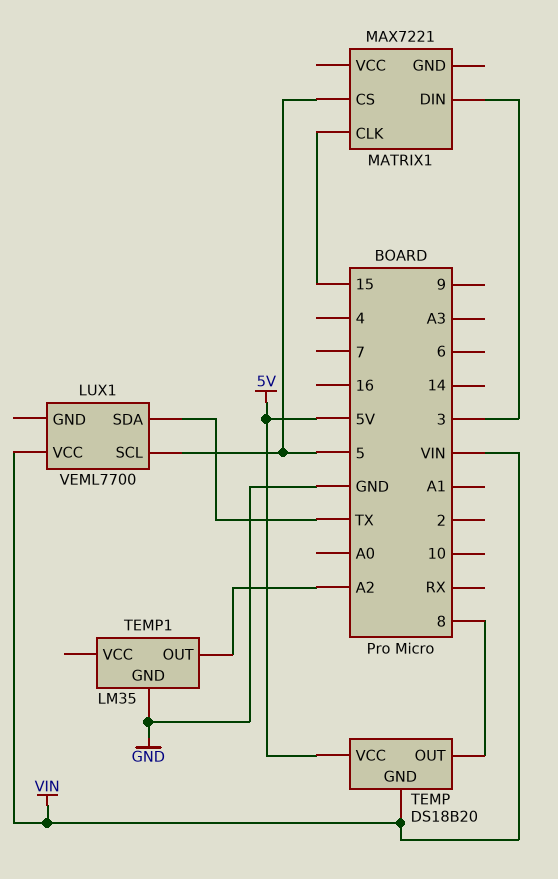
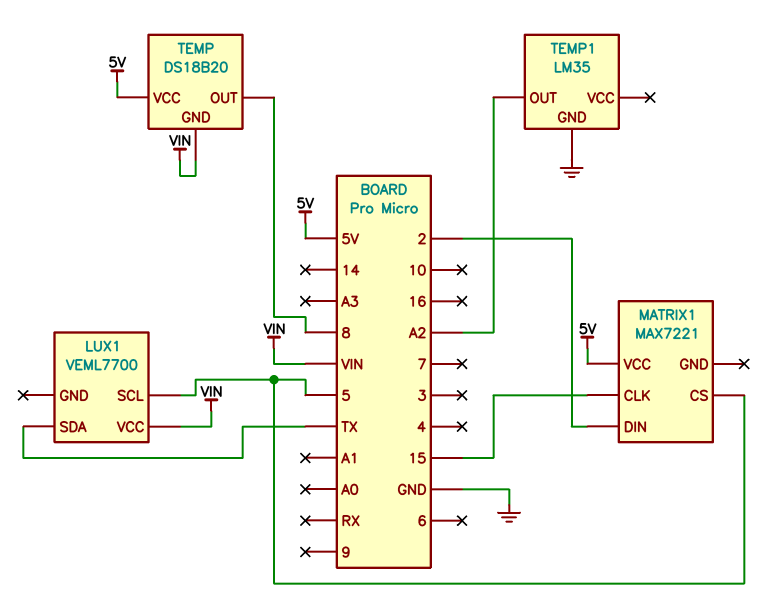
MATRIX1 pin DIN: 3 -> 2
MATRIX1 pin VCC: none -> 5V

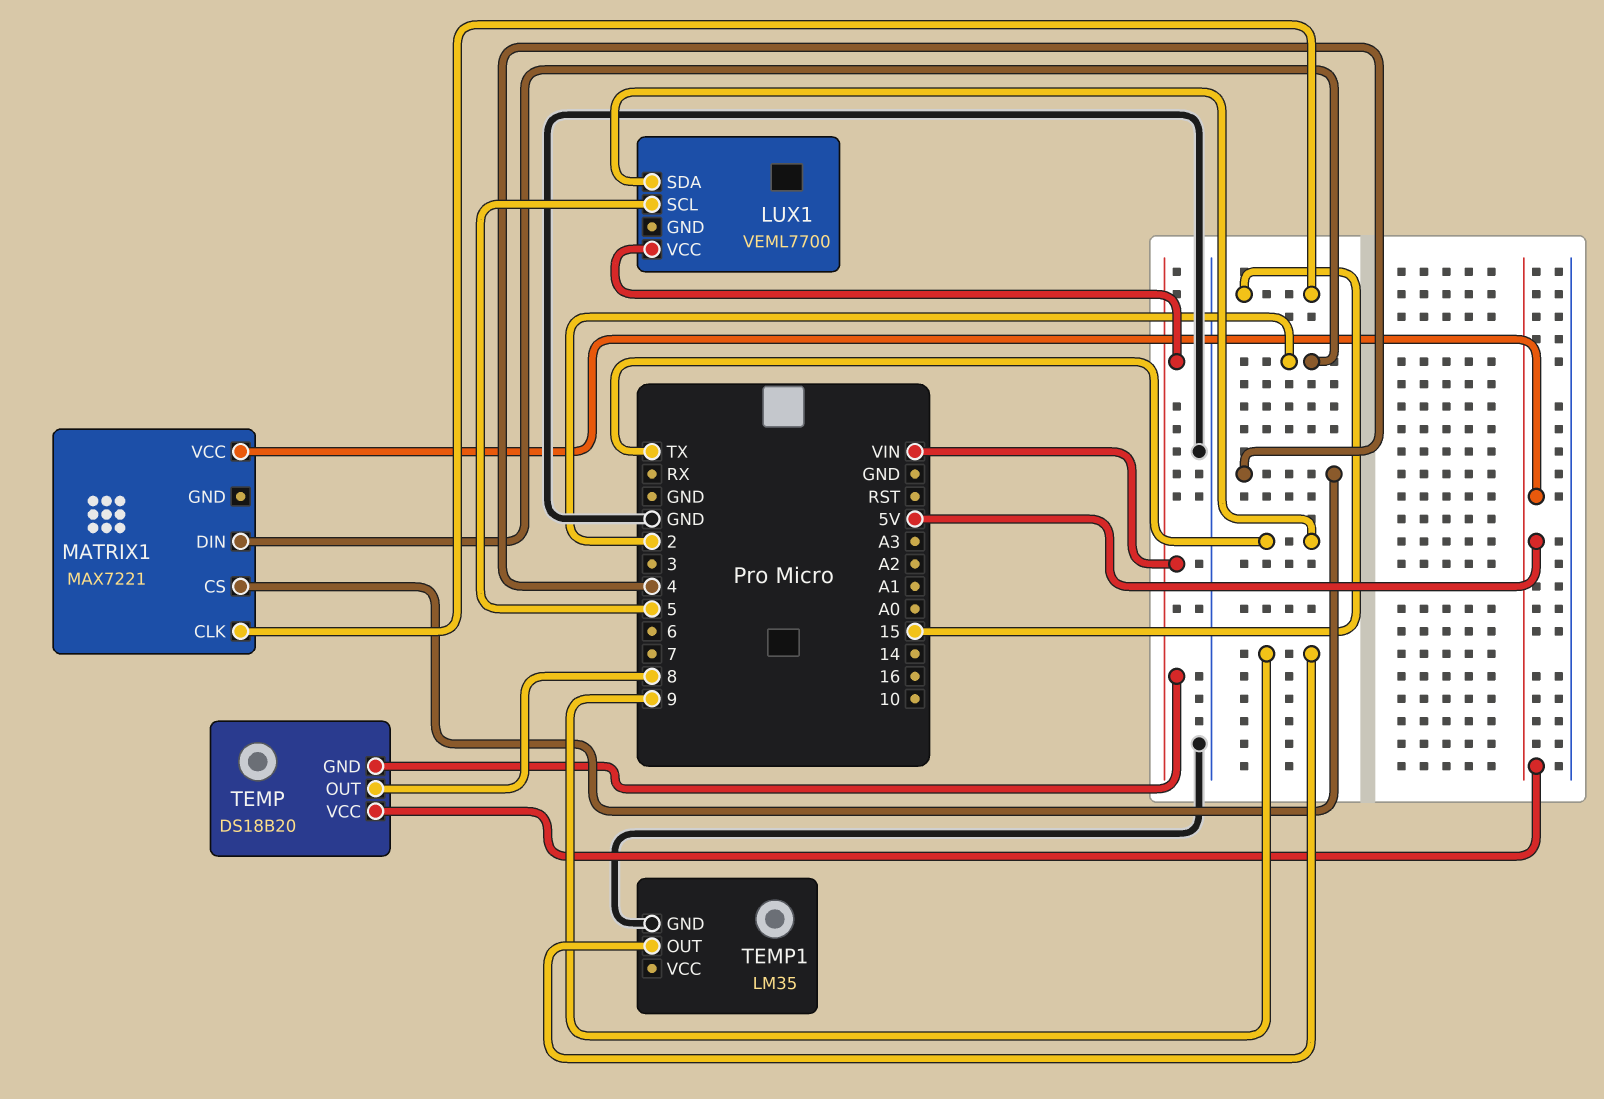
MATRIX1 pin CS: 5 -> 4
TEMP1 pin OUT: A2 -> 9

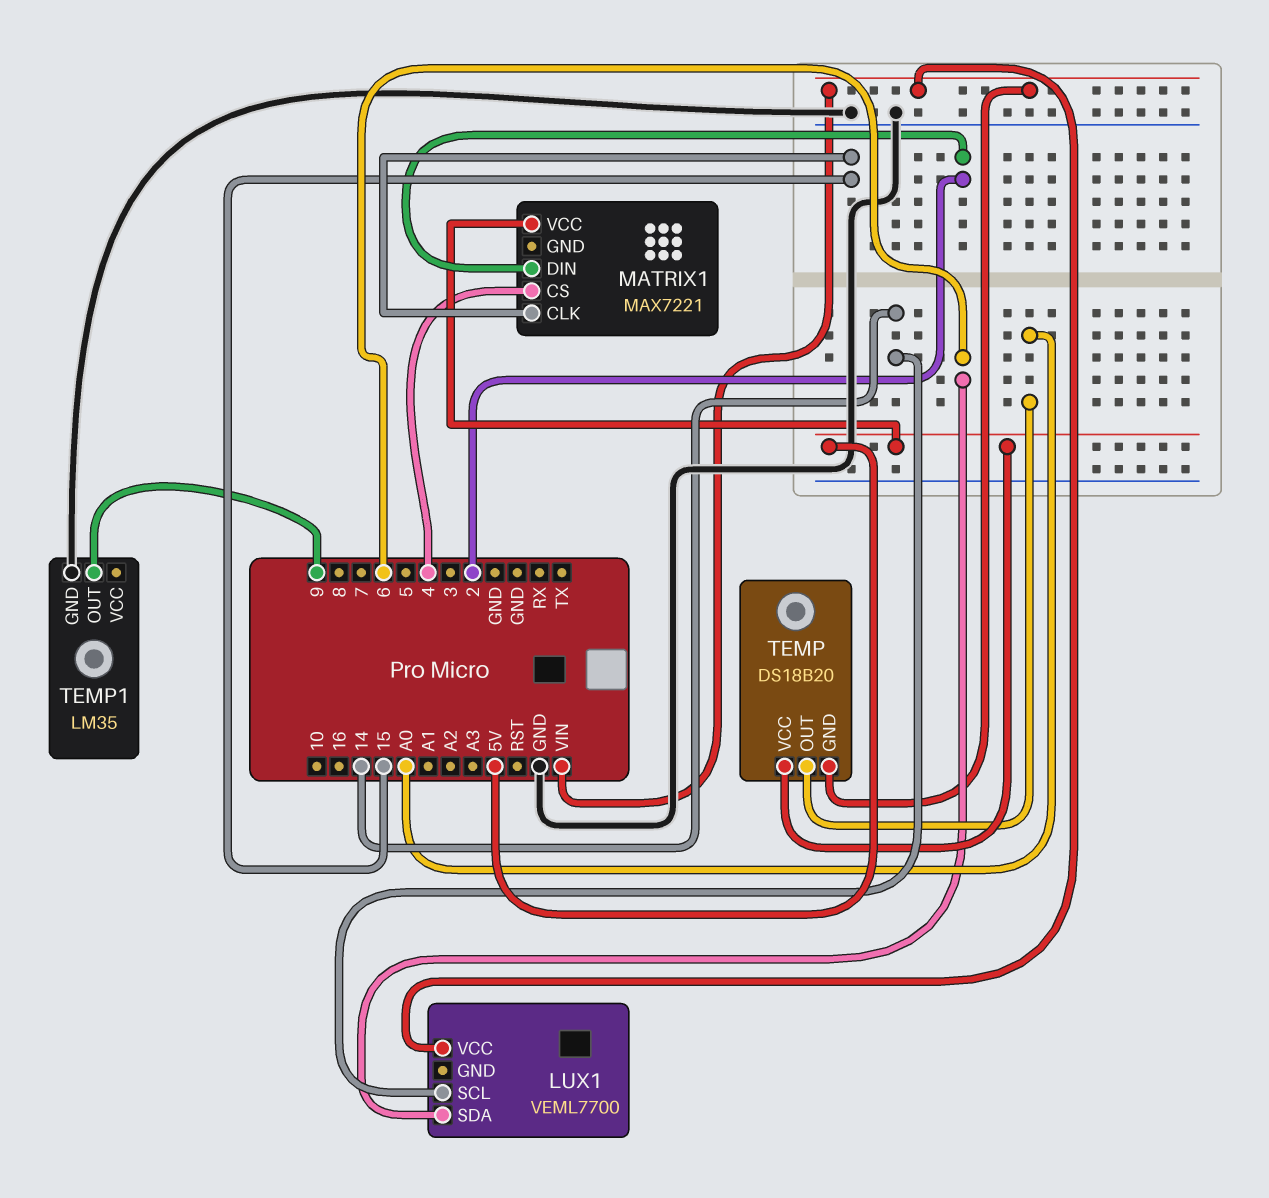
LUX1 pin SCL: 5 -> 14
LUX1 pin SDA: TX -> 6
TEMP pin OUT: 8 -> A0

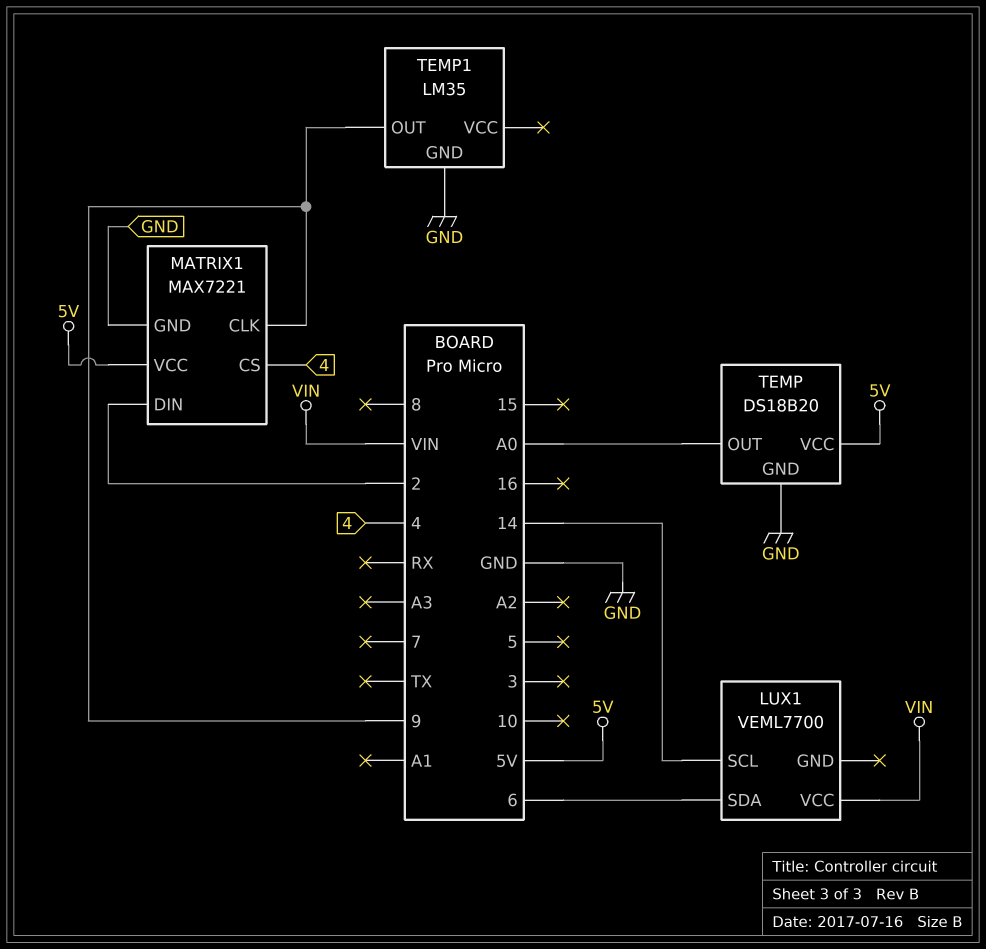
MATRIX1 pin CLK: 15 -> 9
MATRIX1 pin GND: none -> GND
TEMP pin GND: VIN -> GND

